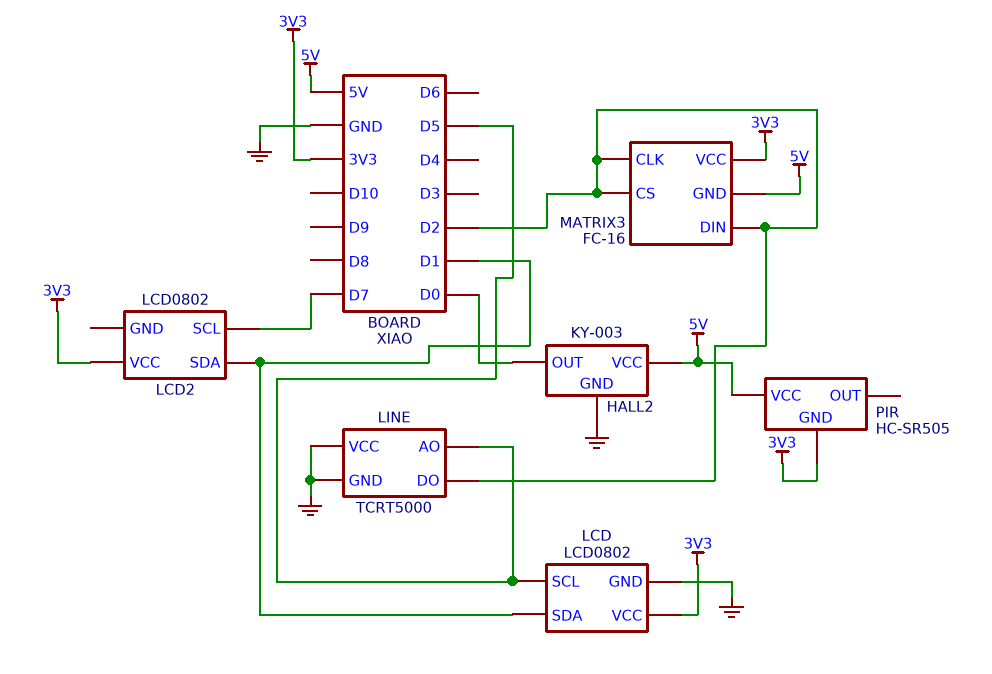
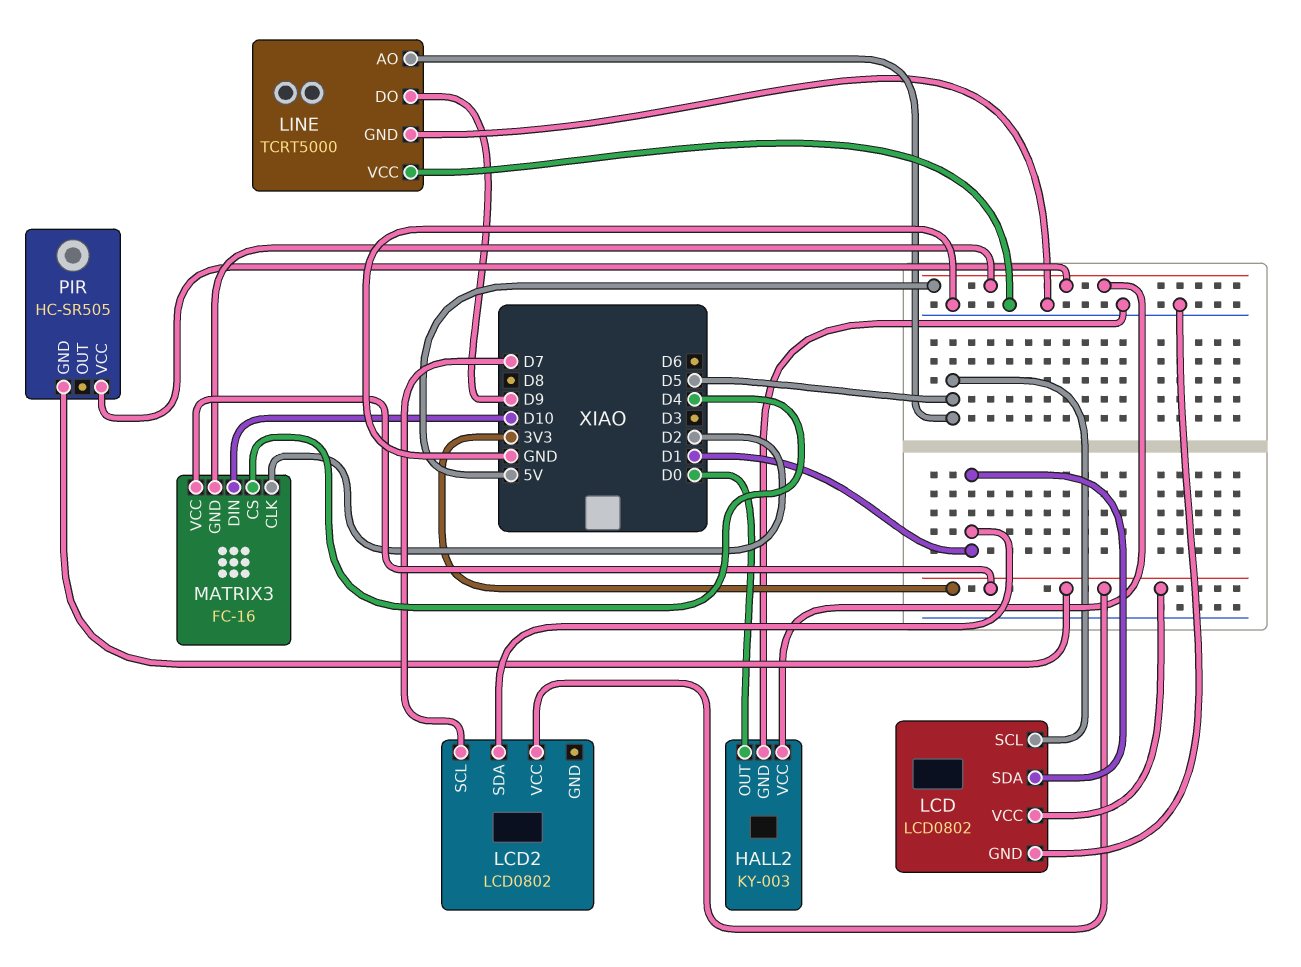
LINE pin DO: D2 -> D9
MATRIX3 pin CS: D2 -> D4
MATRIX3 pin DIN: D2 -> D10

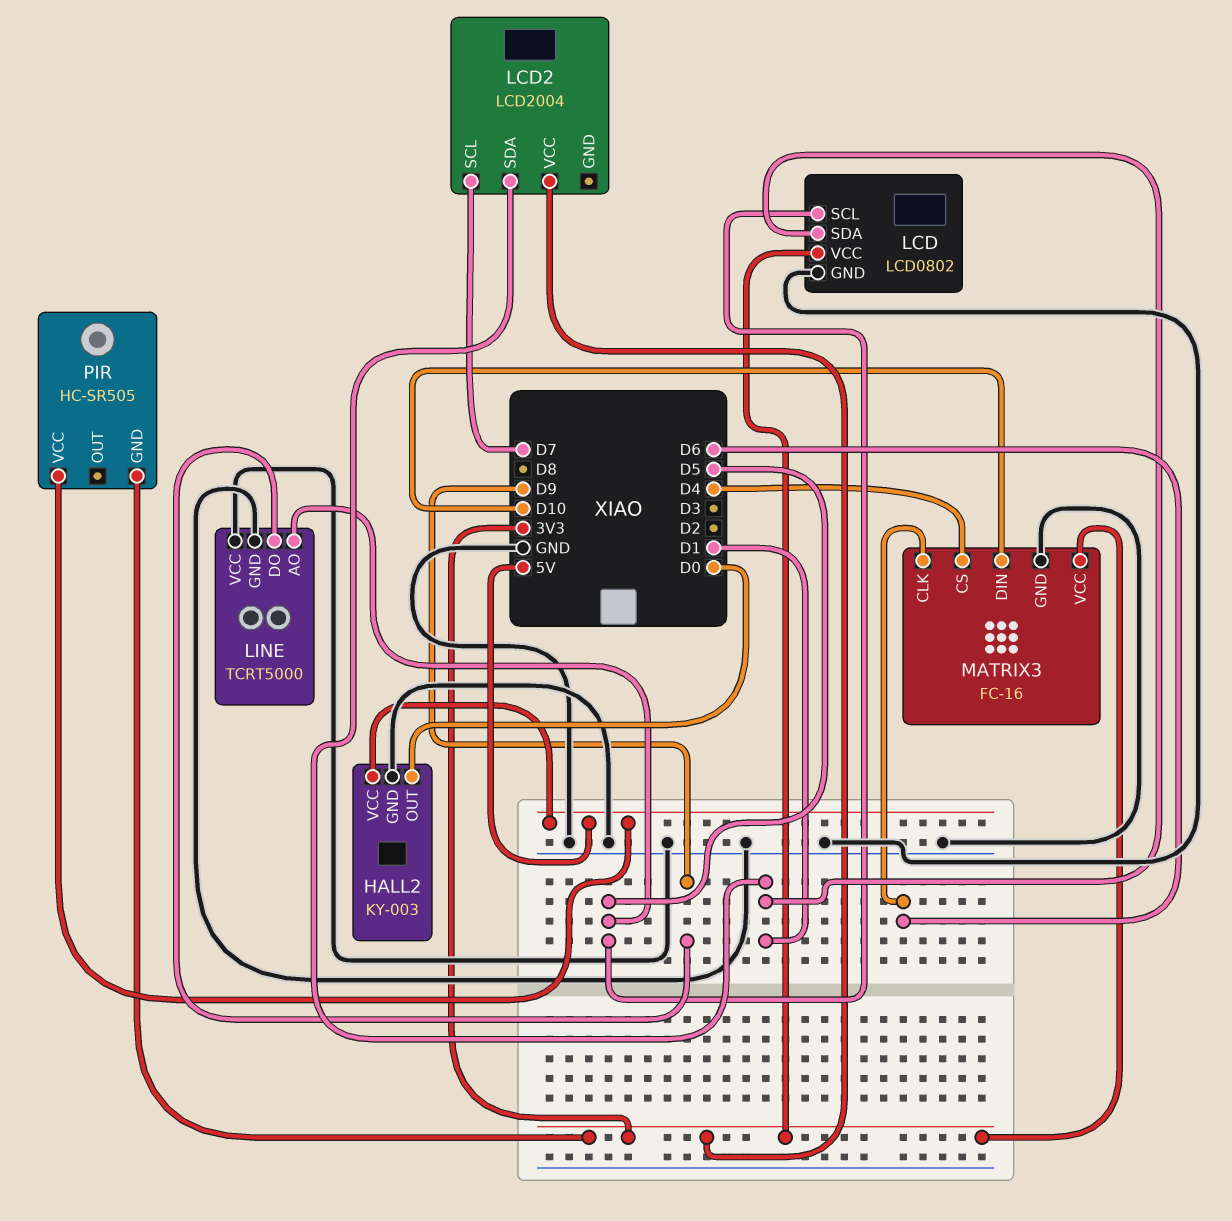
LCD2: LCD0802 -> LCD2004
MATRIX3 pin CLK: D2 -> D6
MATRIX3 pin GND: 5V -> GND

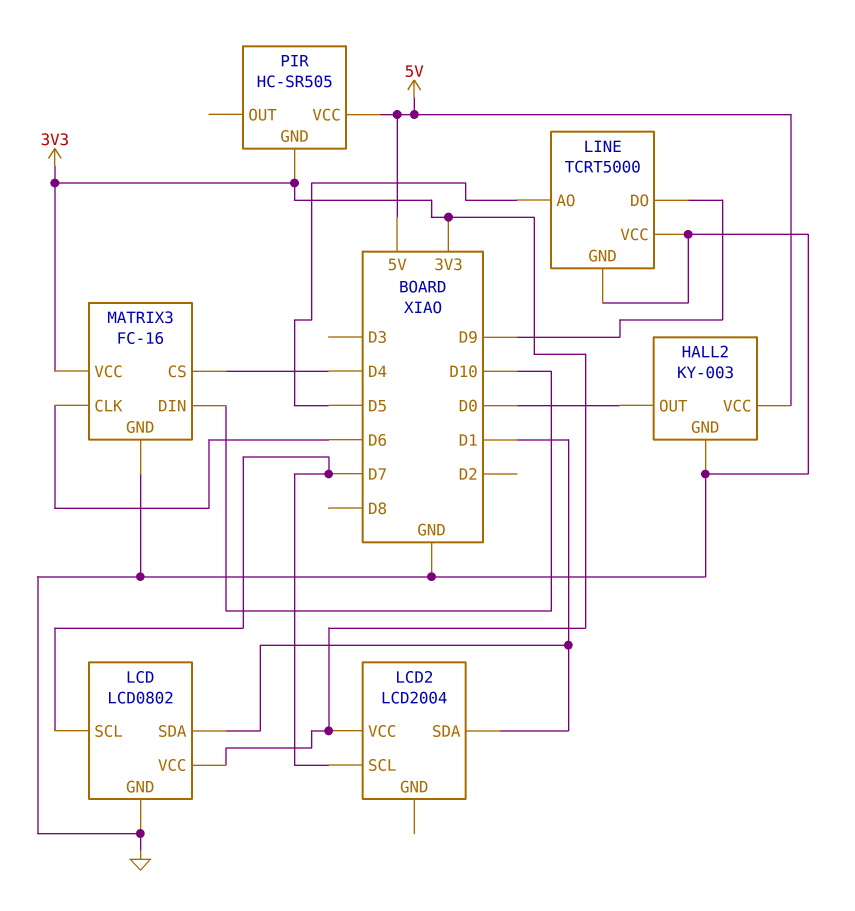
LCD pin SCL: D5 -> D7

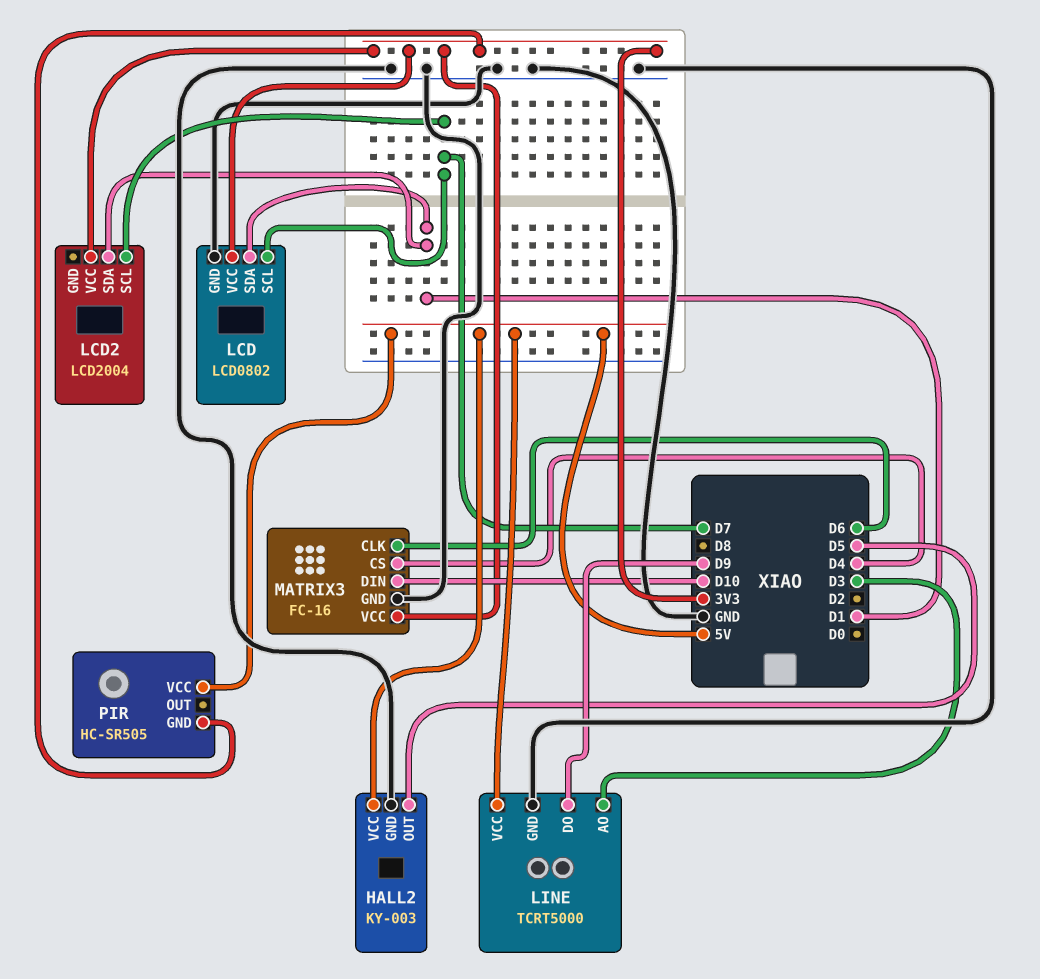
HALL2 pin OUT: D0 -> D5
LINE pin AO: D5 -> D3
LINE pin VCC: GND -> 5V

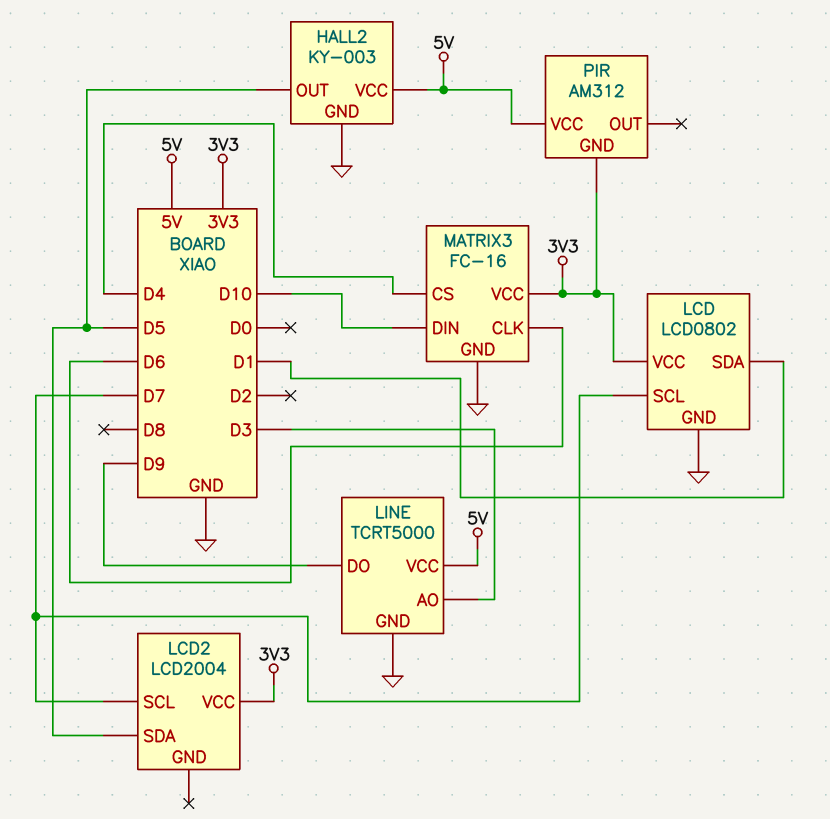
LCD2 pin SDA: D1 -> D5
PIR: HC-SR505 -> AM312

